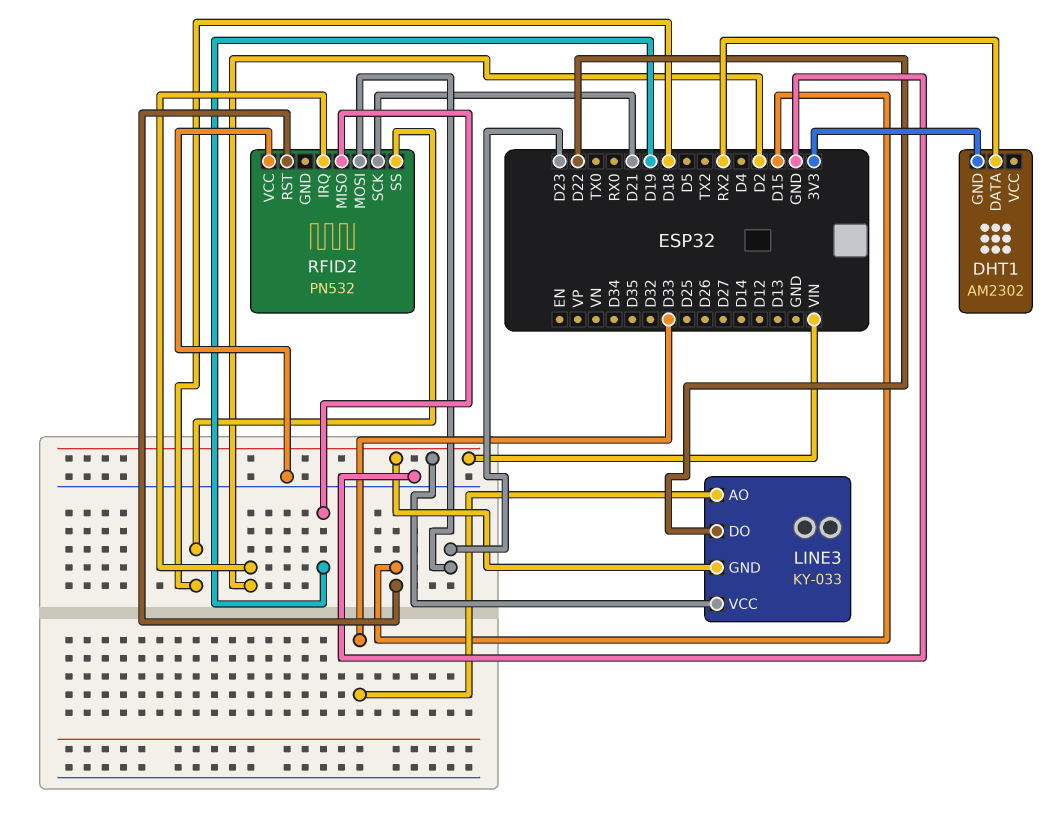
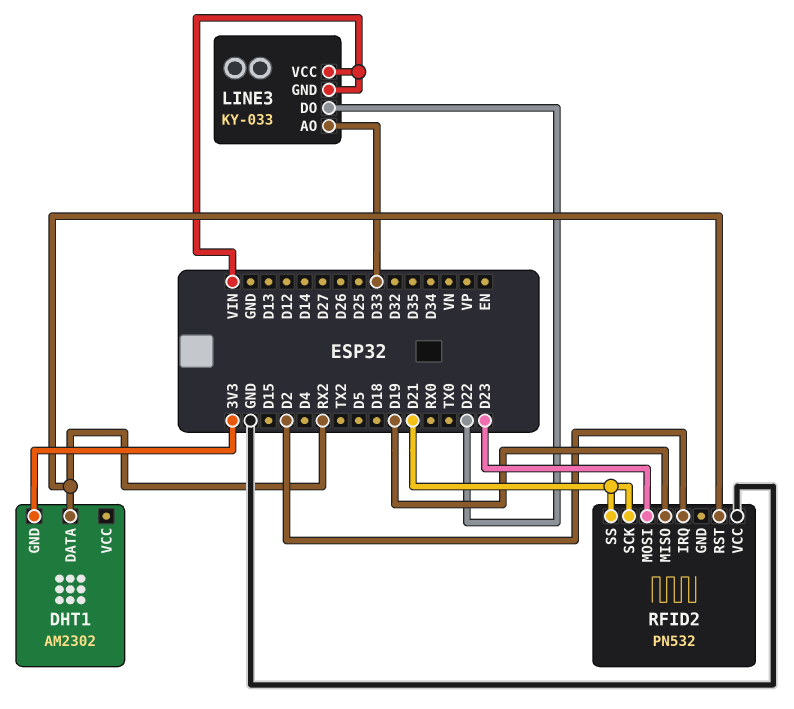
RFID2 pin RST: D15 -> RX2
RFID2 pin SS: D18 -> D21

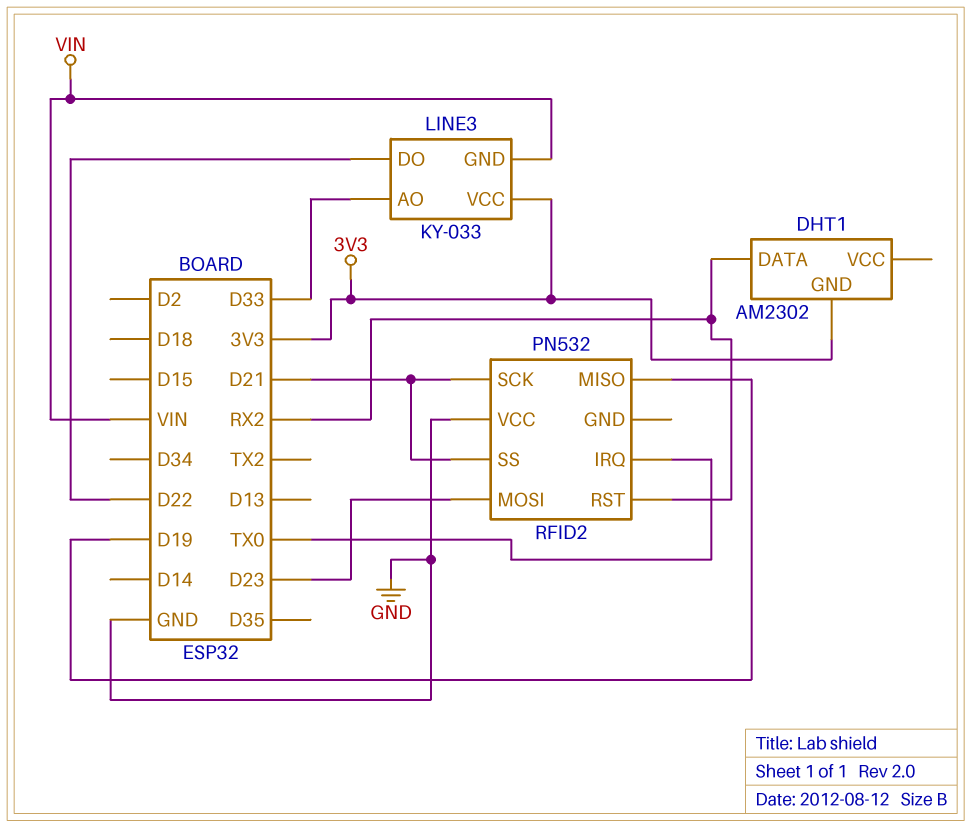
LINE3 pin VCC: VIN -> 3V3
RFID2 pin IRQ: D2 -> TX0

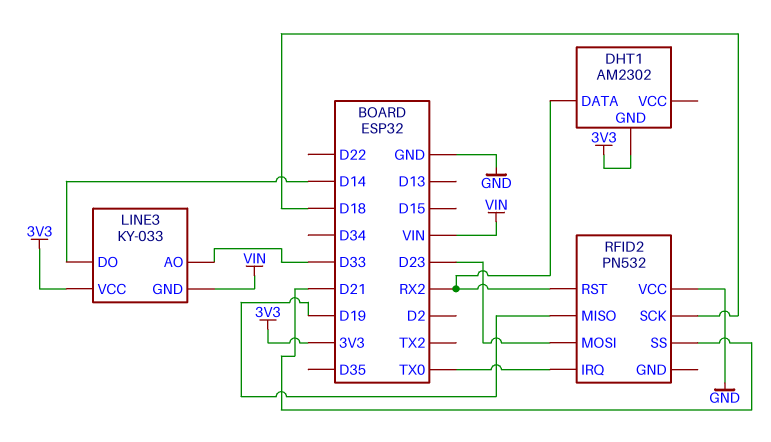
LINE3 pin DO: D22 -> D14
RFID2 pin SCK: D21 -> D18

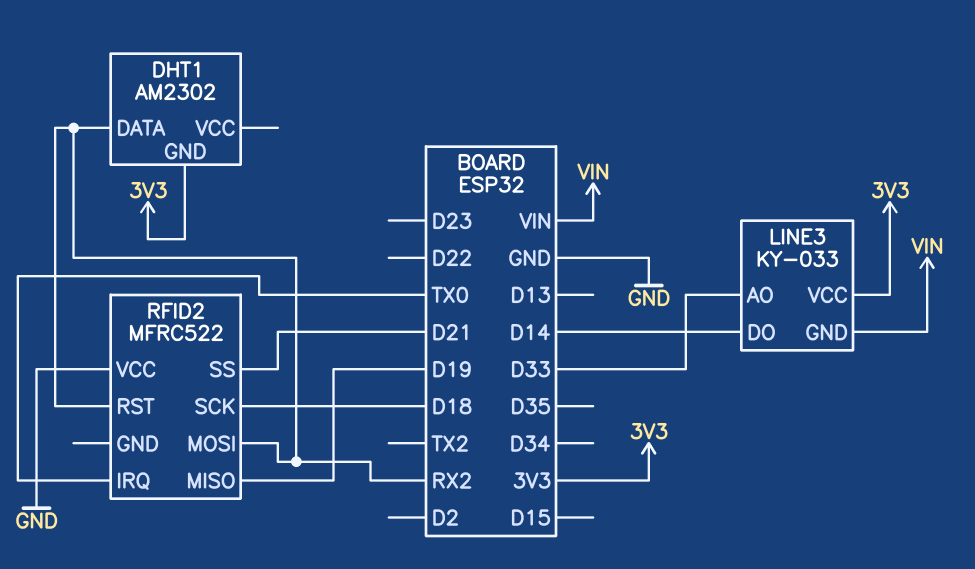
RFID2: PN532 -> MFRC522
RFID2 pin MOSI: D23 -> RX2

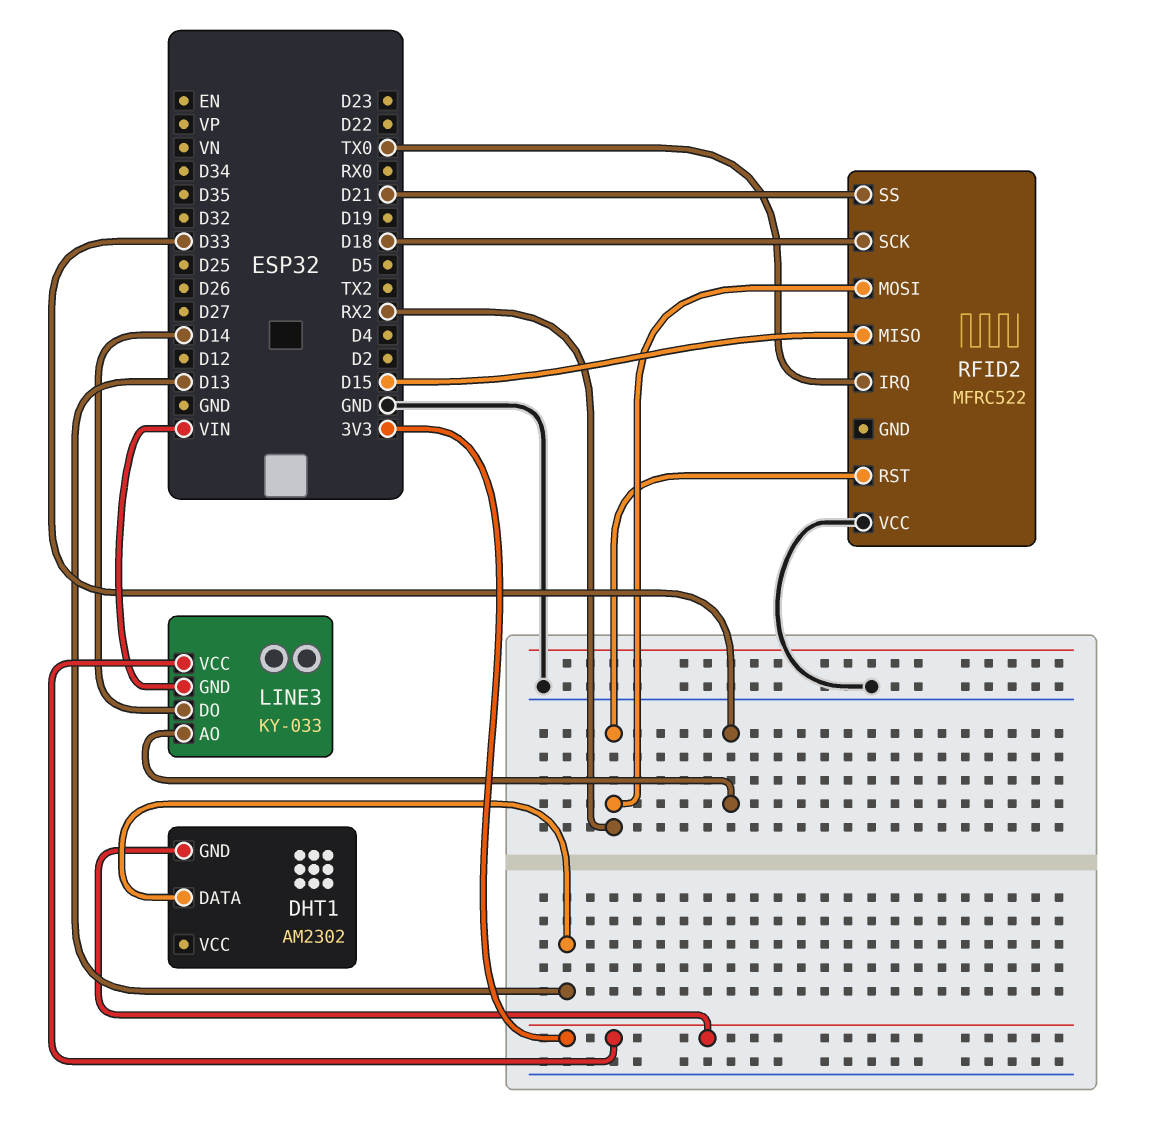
DHT1 pin DATA: RX2 -> D13
RFID2 pin MISO: D19 -> D15

